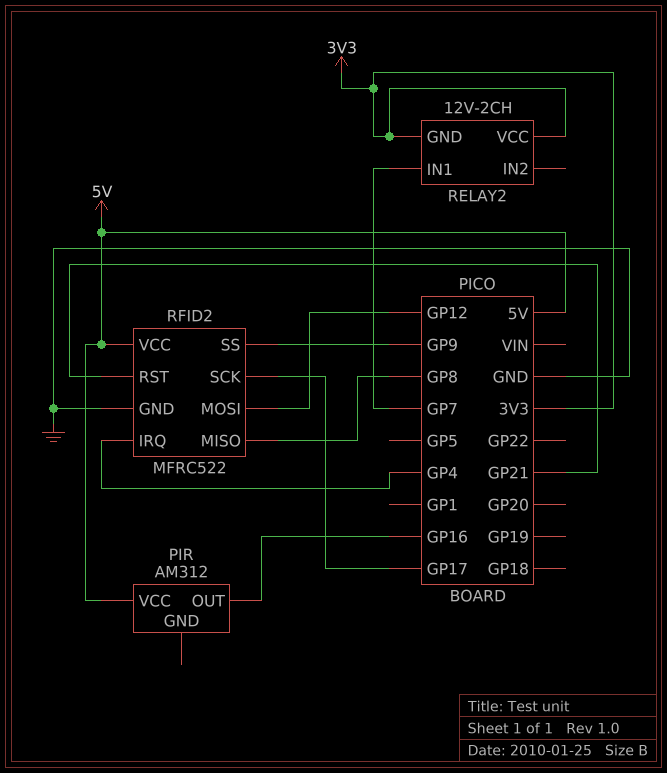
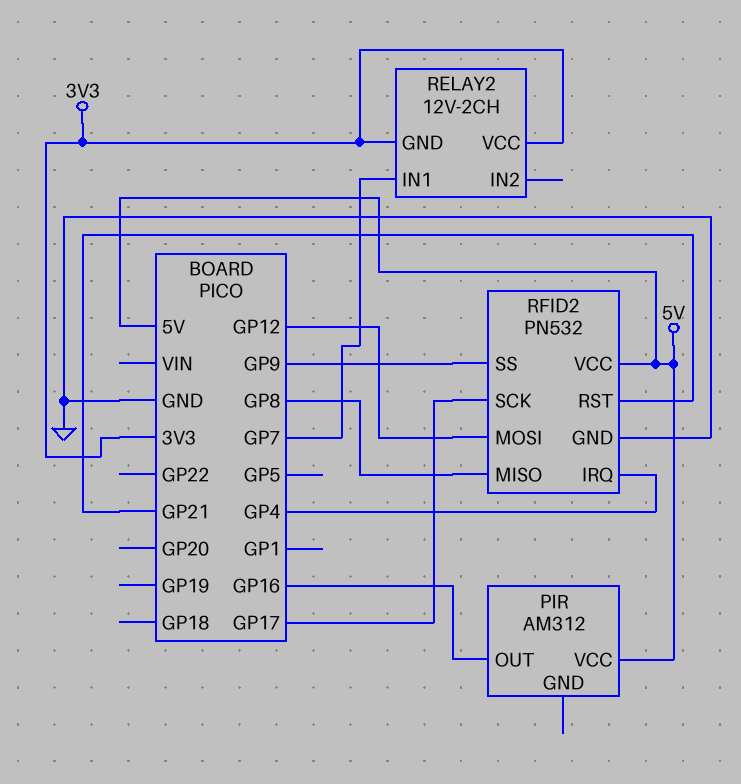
RFID2: MFRC522 -> PN532

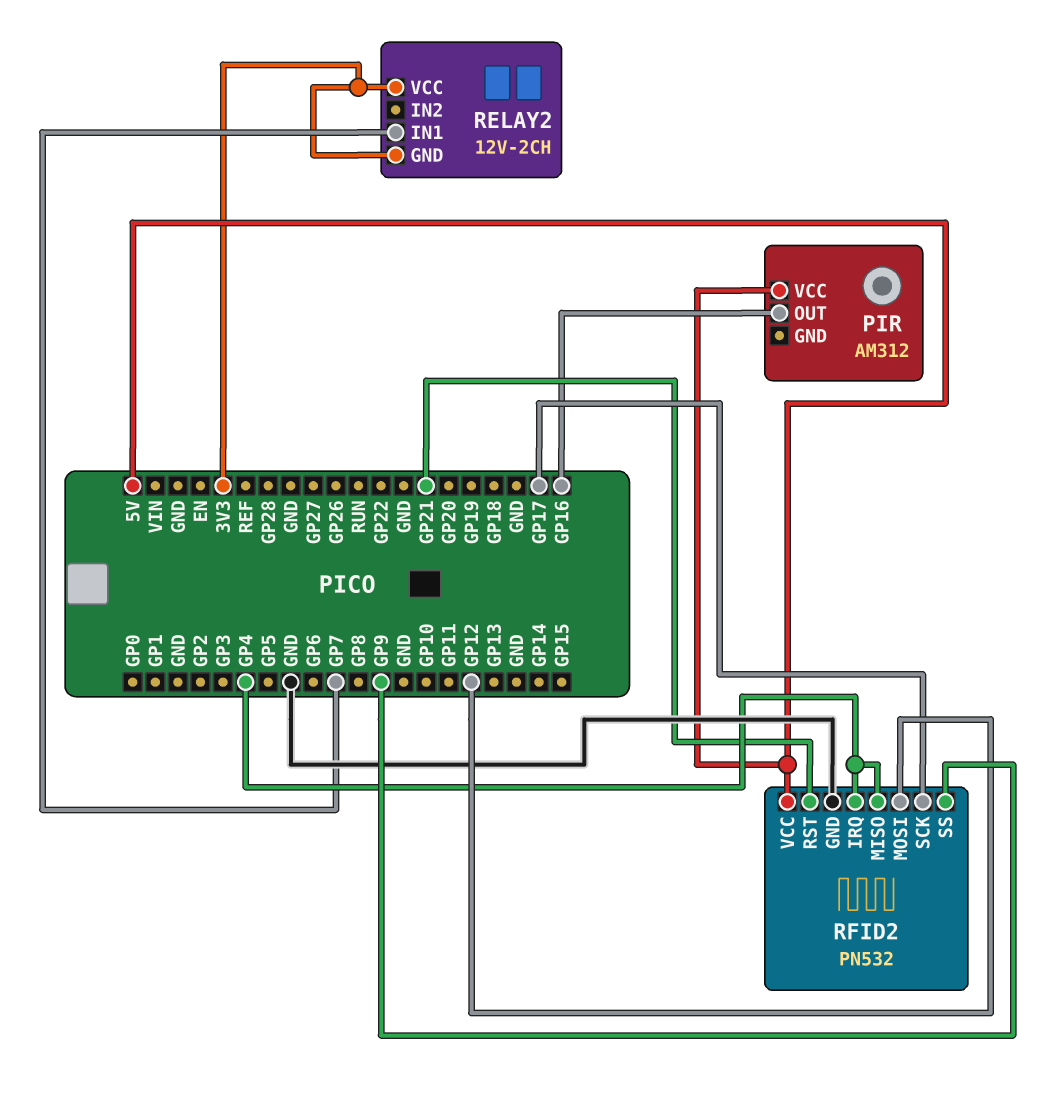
RFID2 pin MISO: GP8 -> GP4

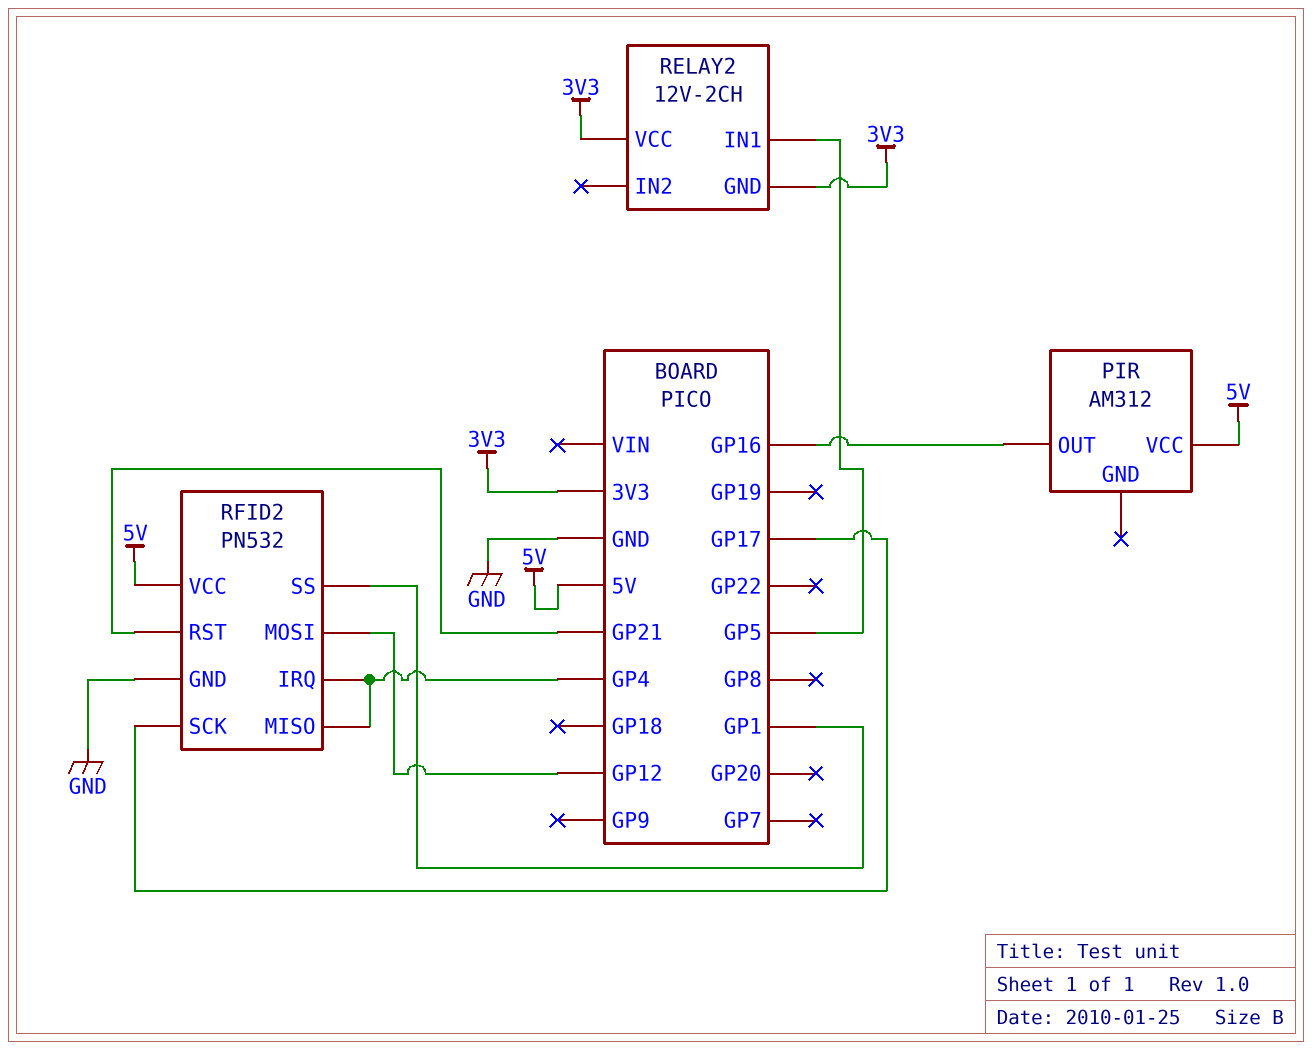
RELAY2 pin IN1: GP7 -> GP5
RFID2 pin SS: GP9 -> GP1

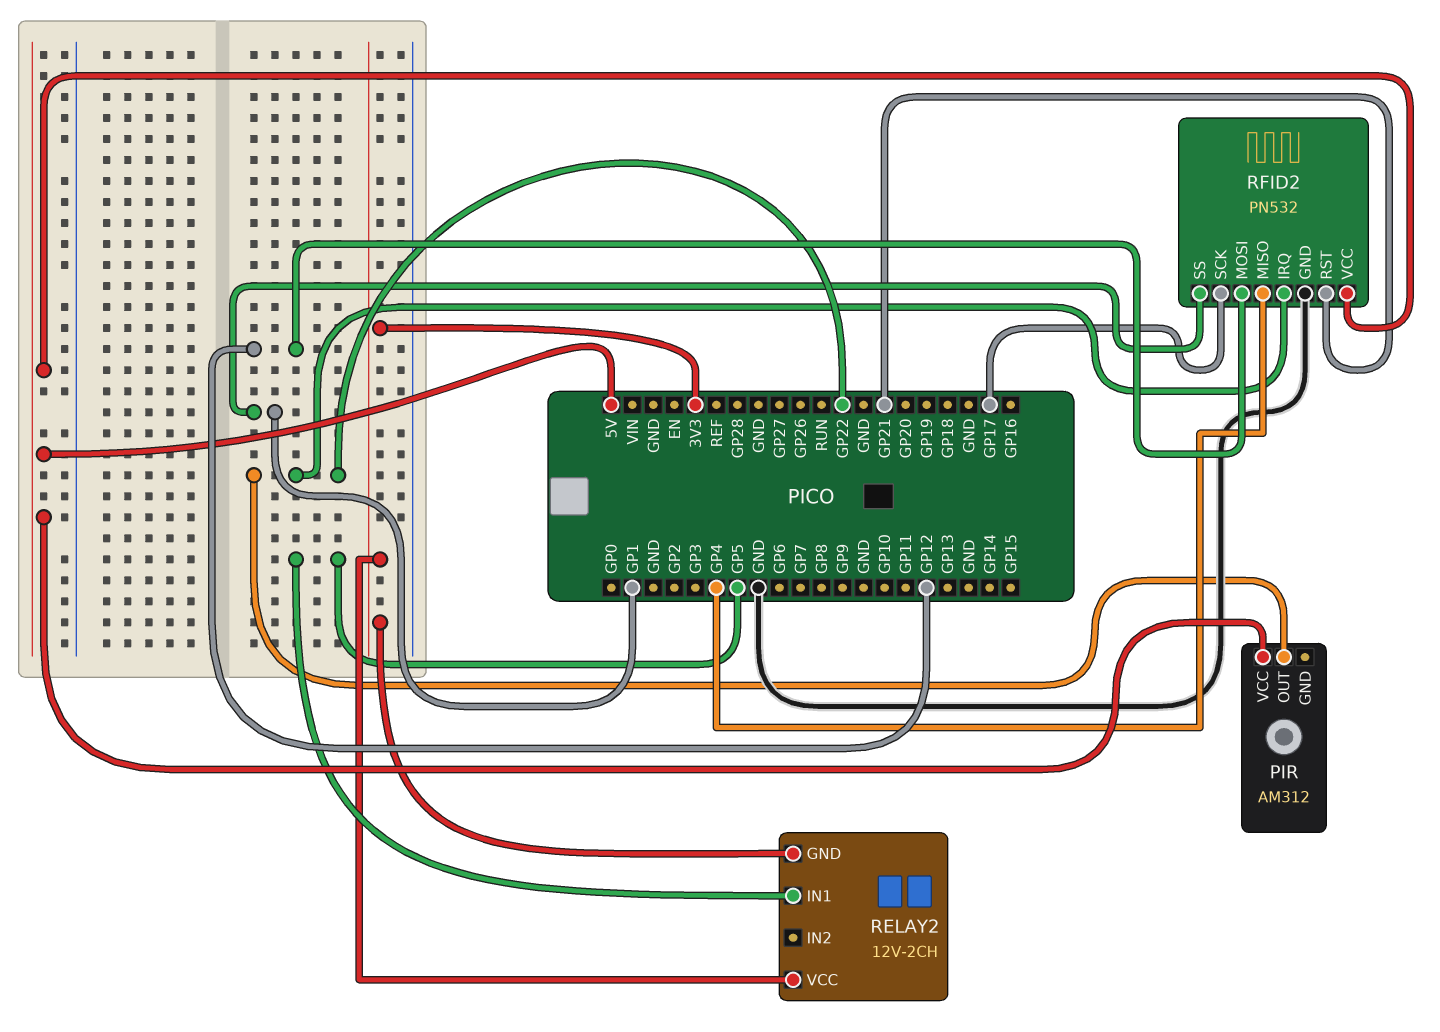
PIR pin OUT: GP16 -> GP22
RFID2 pin IRQ: GP4 -> GP22

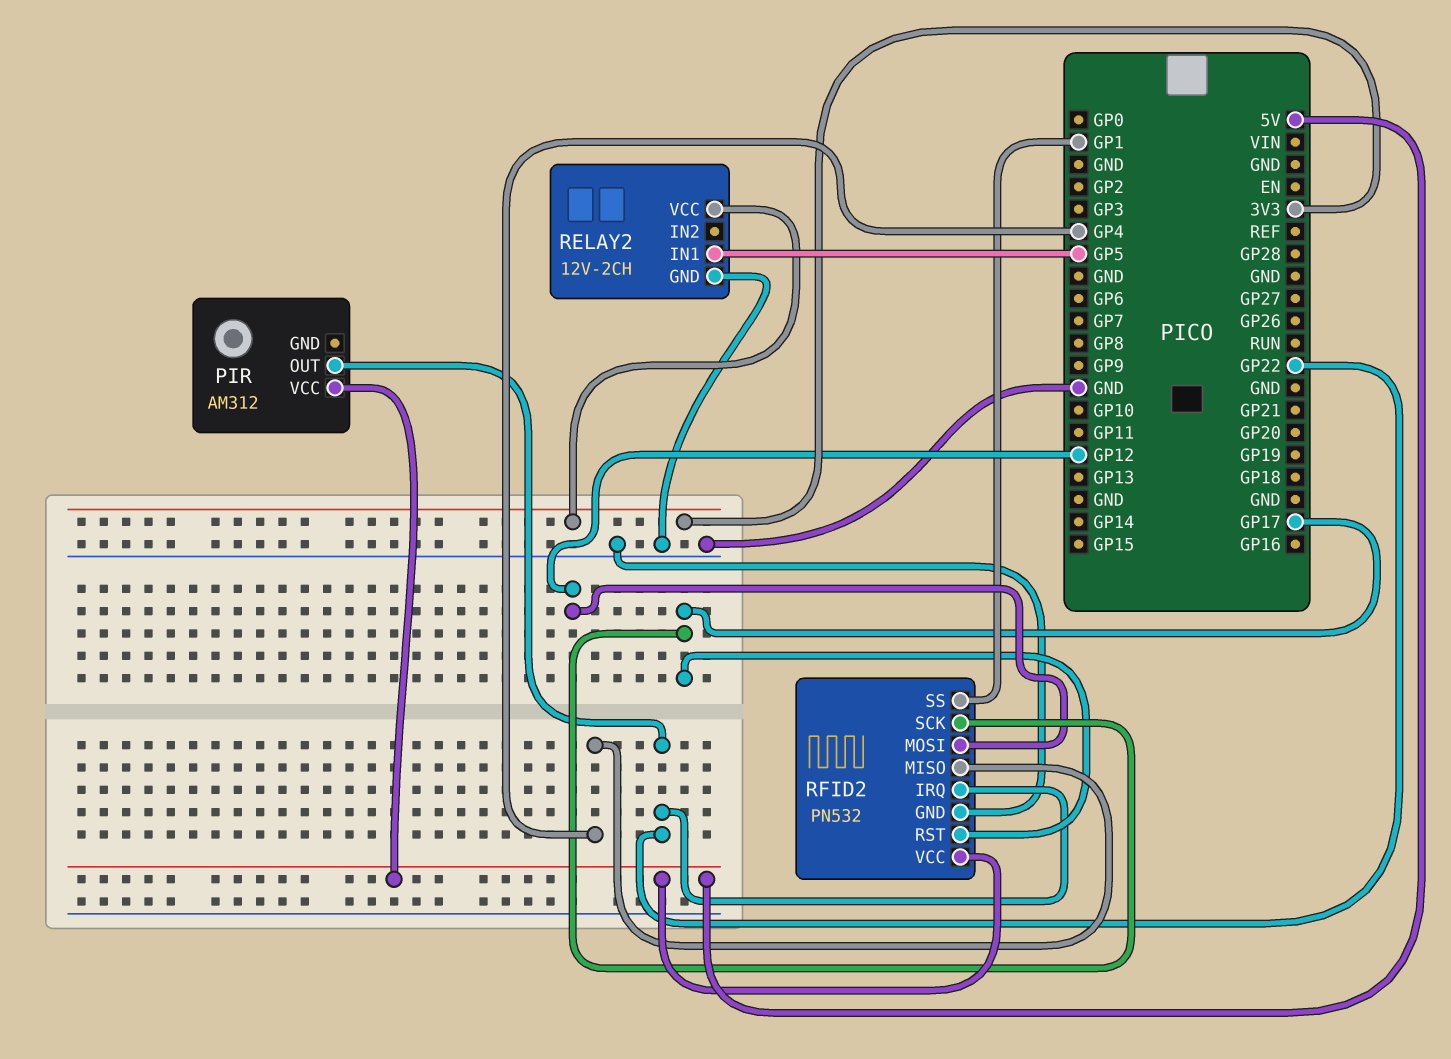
RELAY2 pin GND: 3V3 -> GND
RFID2 pin RST: GP21 -> GP17

